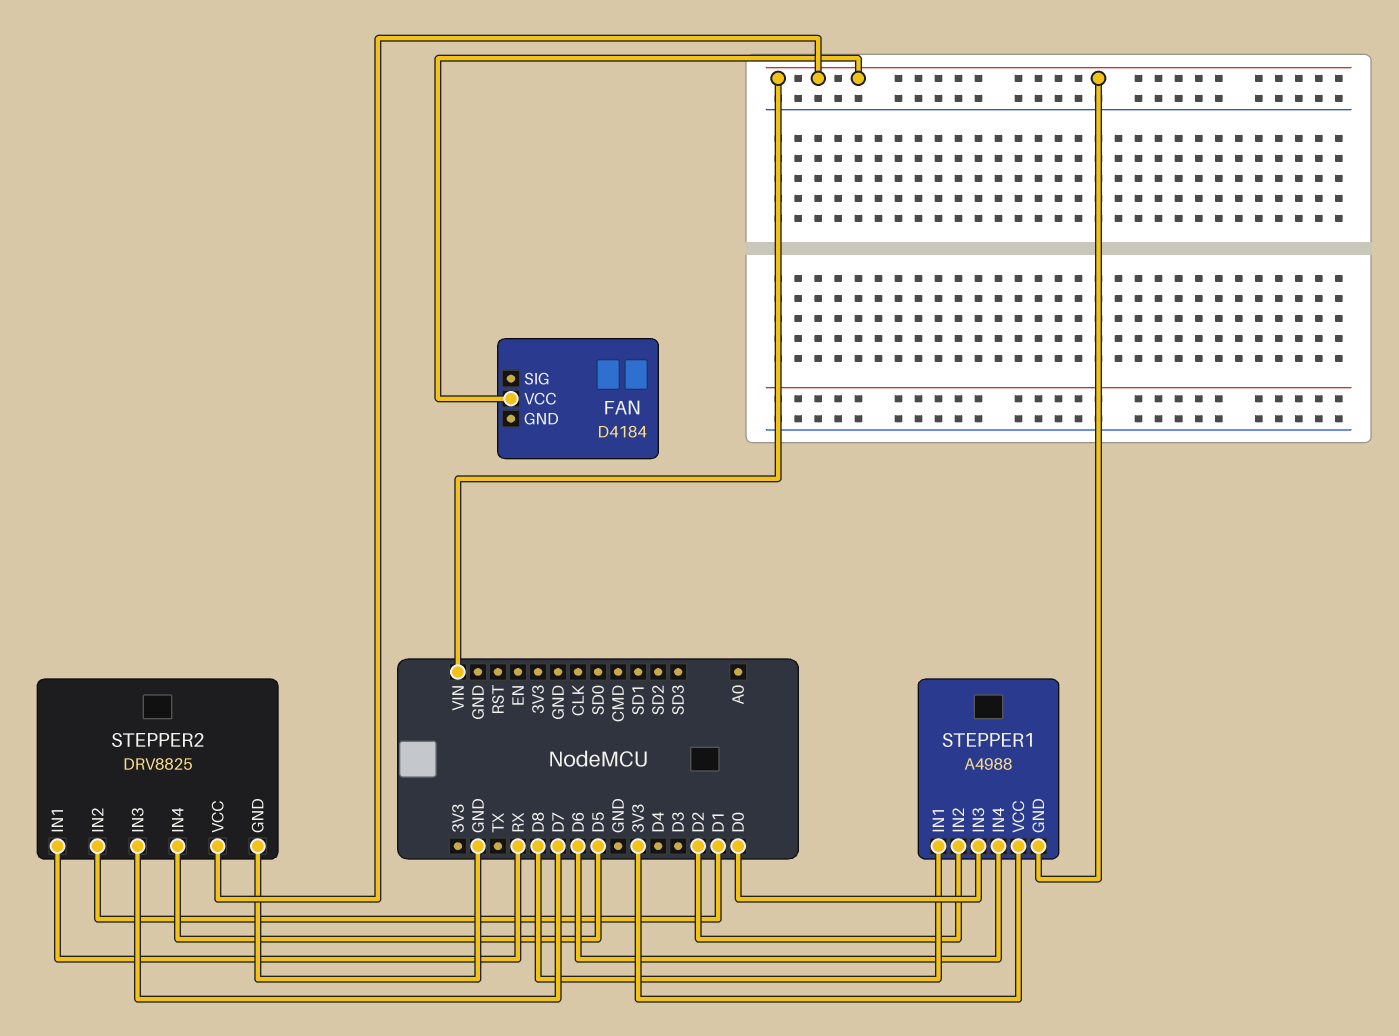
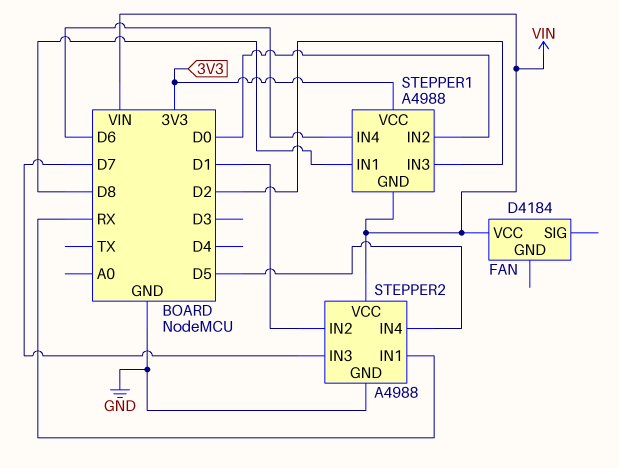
STEPPER1 pin IN2: D2 -> D0
STEPPER1 pin IN3: D0 -> D2
STEPPER2: DRV8825 -> A4988

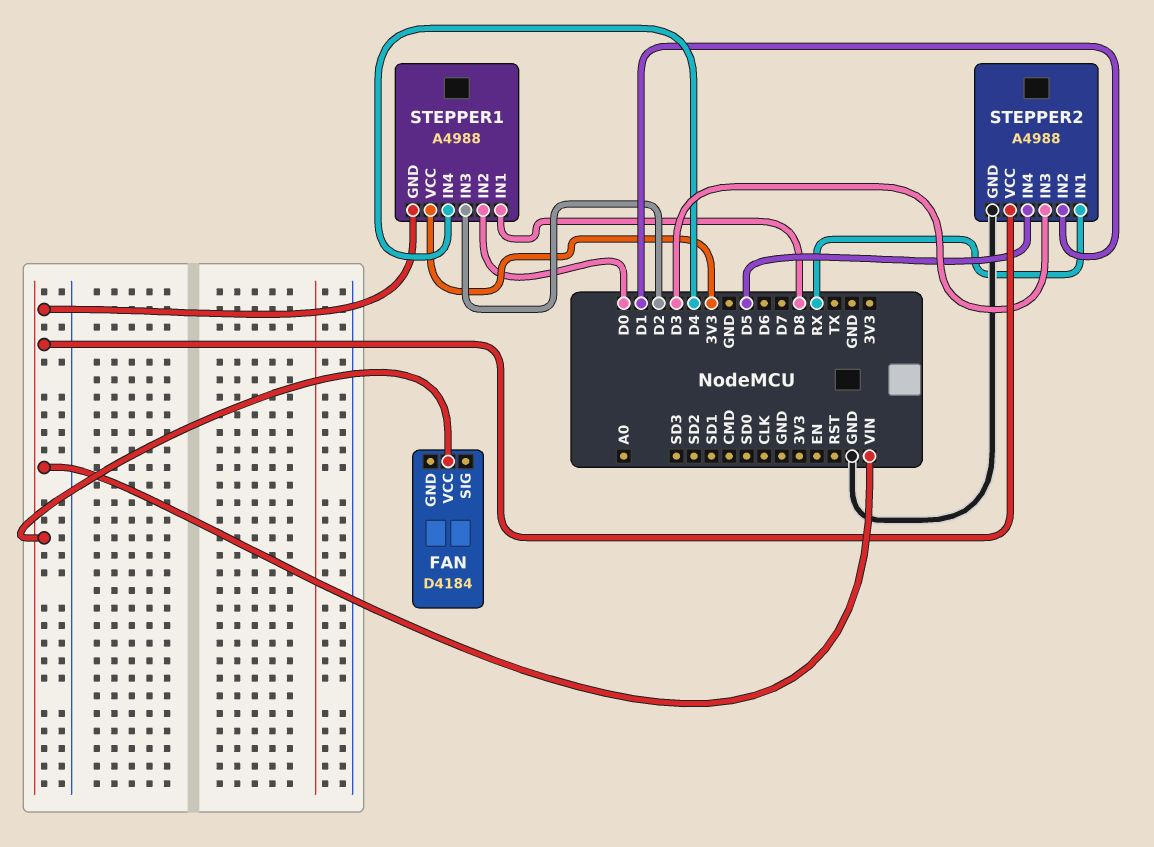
STEPPER1 pin IN4: D6 -> D4
STEPPER2 pin IN3: D7 -> D3

